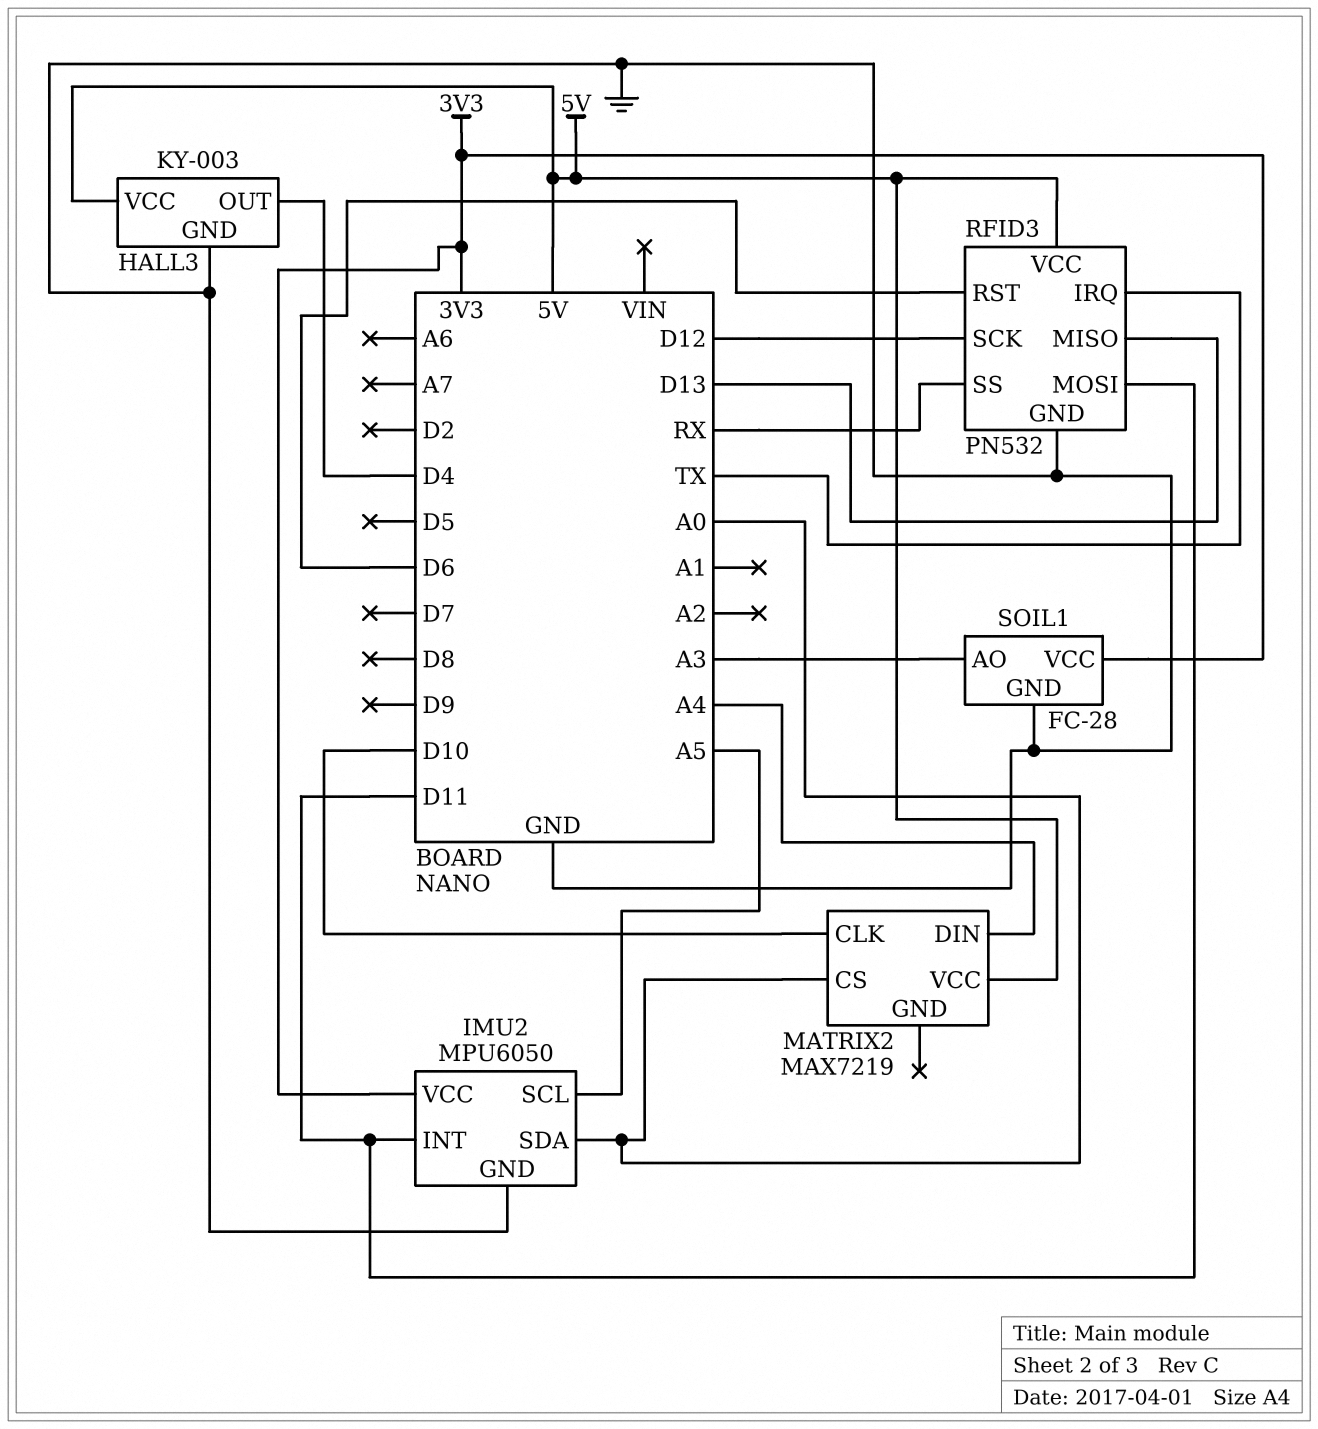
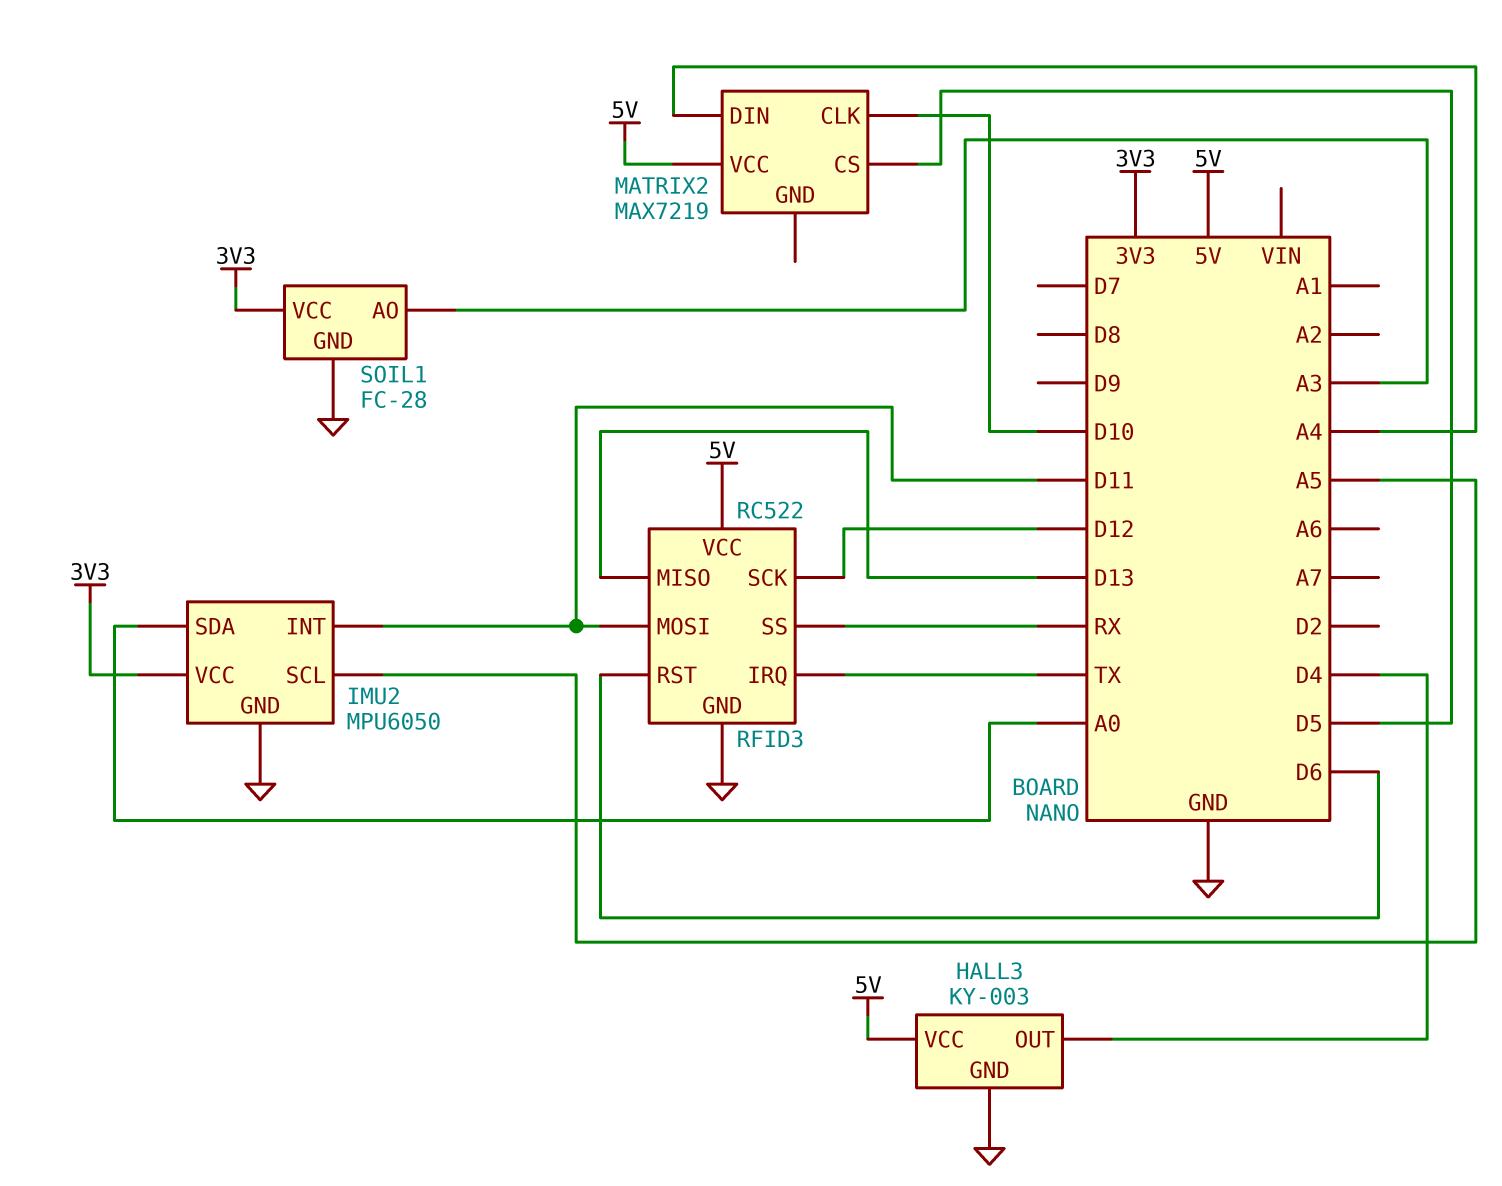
MATRIX2 pin CS: A0 -> D5
RFID3: PN532 -> RC522

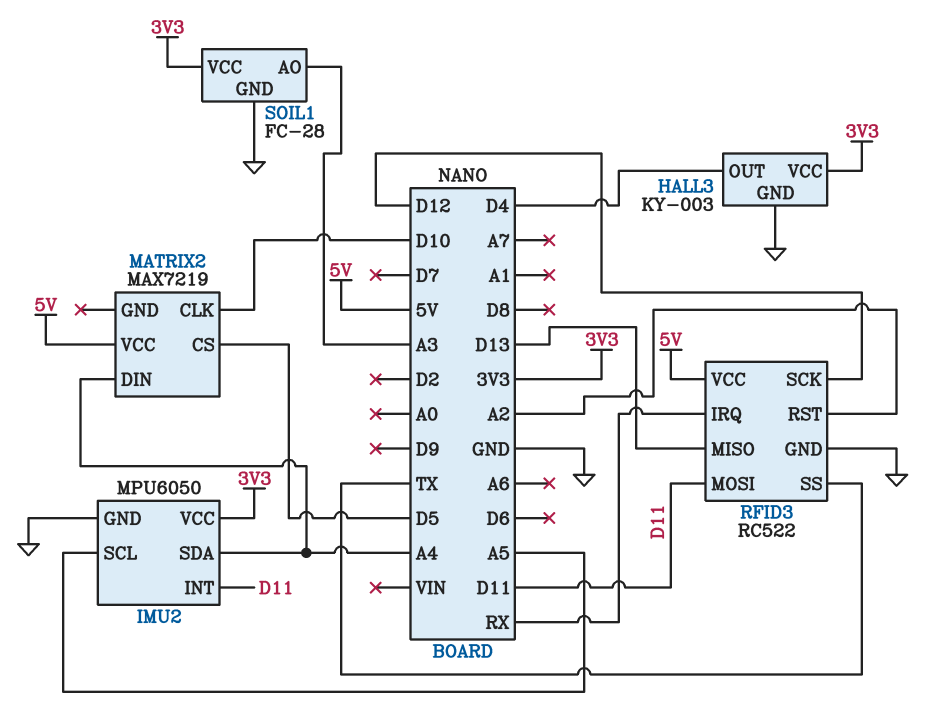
HALL3 pin VCC: 5V -> 3V3
IMU2 pin SDA: A0 -> A4
RFID3 pin IRQ: TX -> RX
RFID3 pin RST: D6 -> A2
RFID3 pin SS: RX -> TX

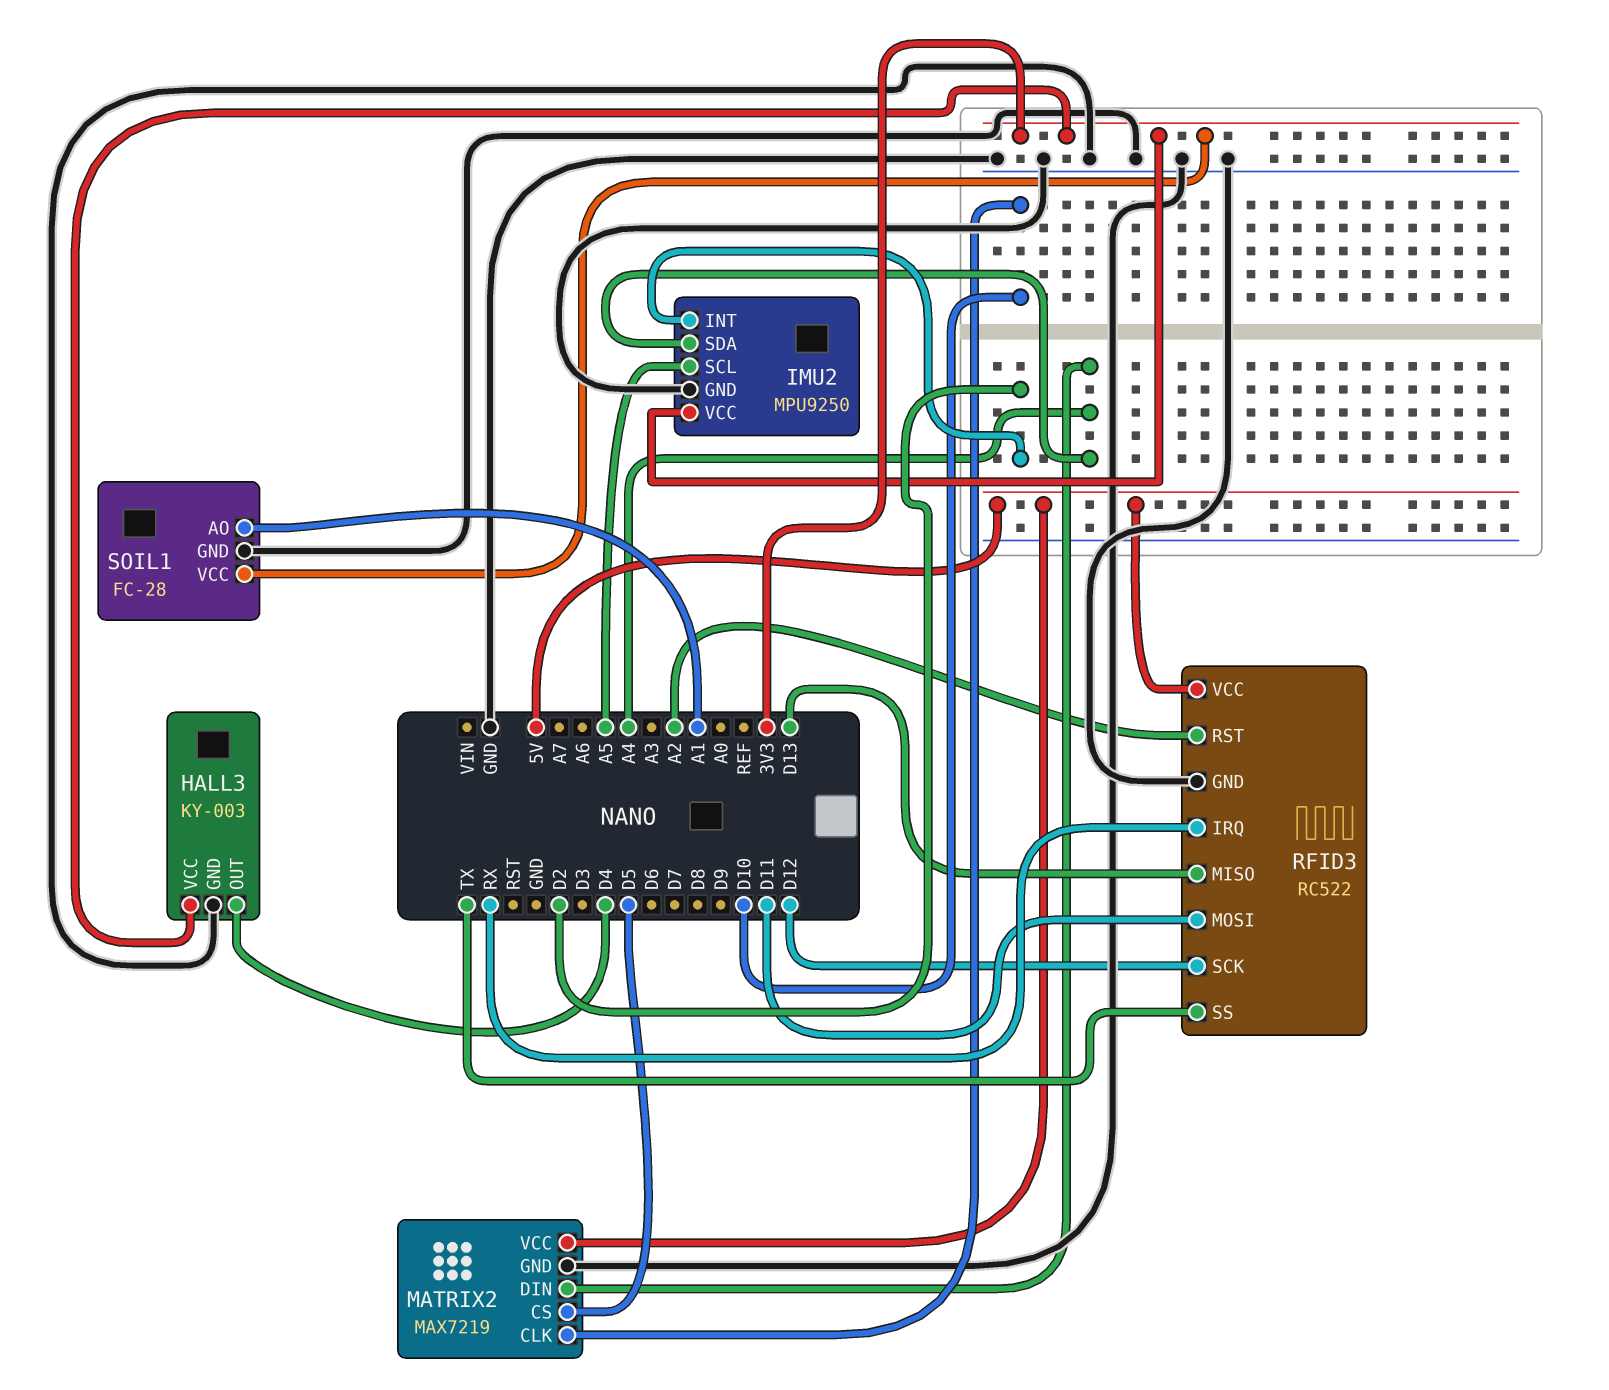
IMU2: MPU6050 -> MPU9250
IMU2 pin INT: D11 -> D2
MATRIX2 pin GND: none -> GND
SOIL1 pin AO: A3 -> A1

